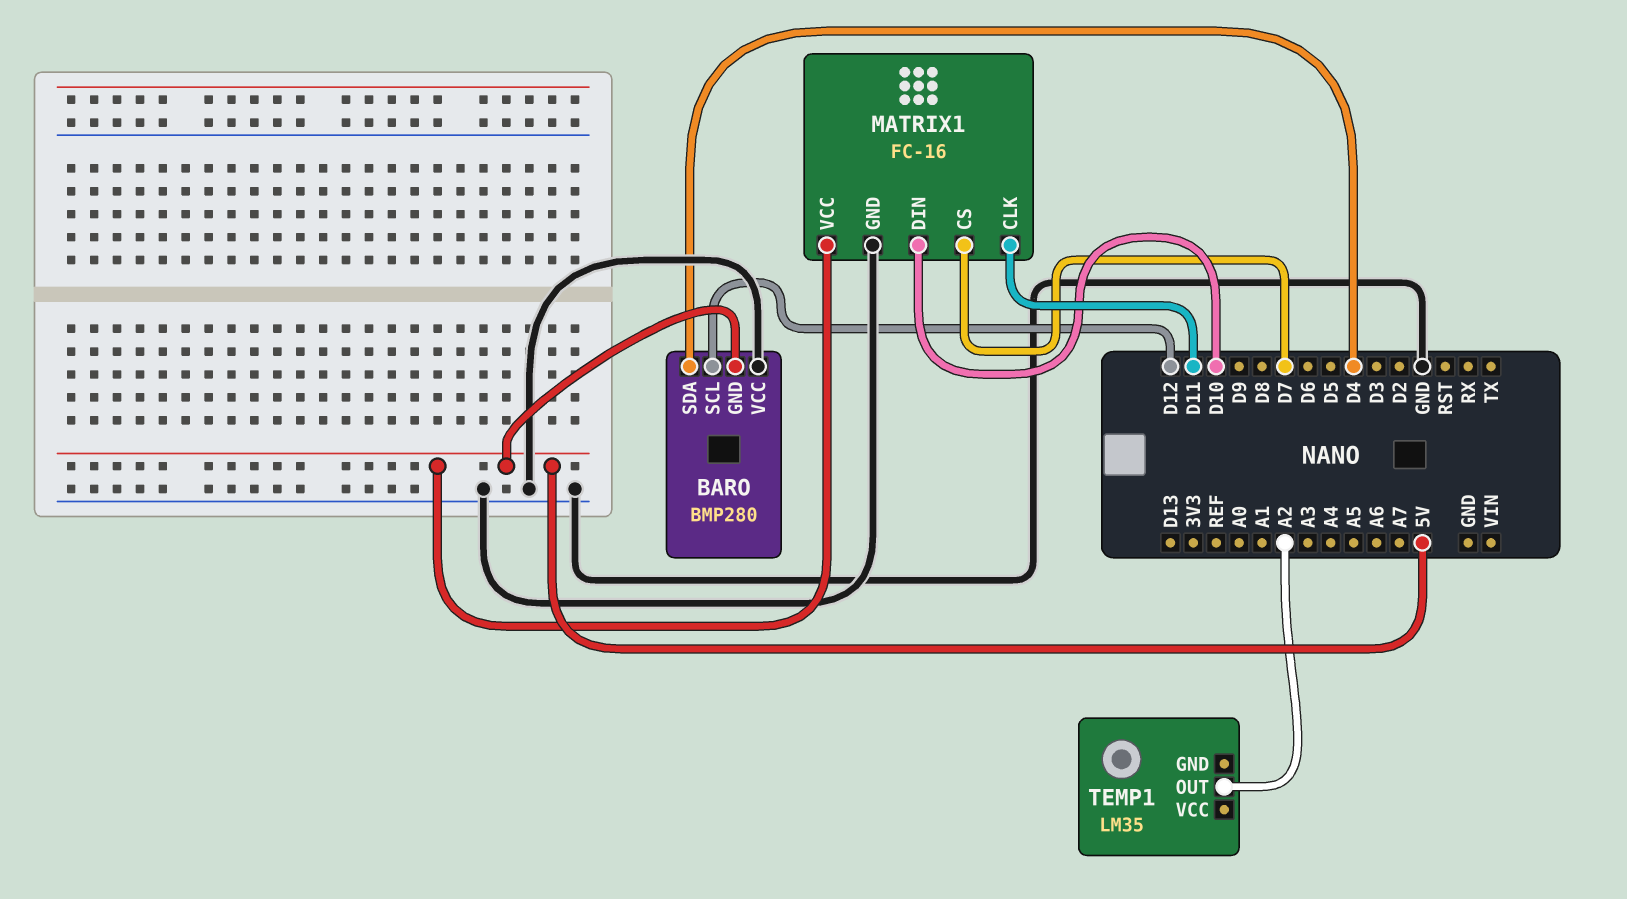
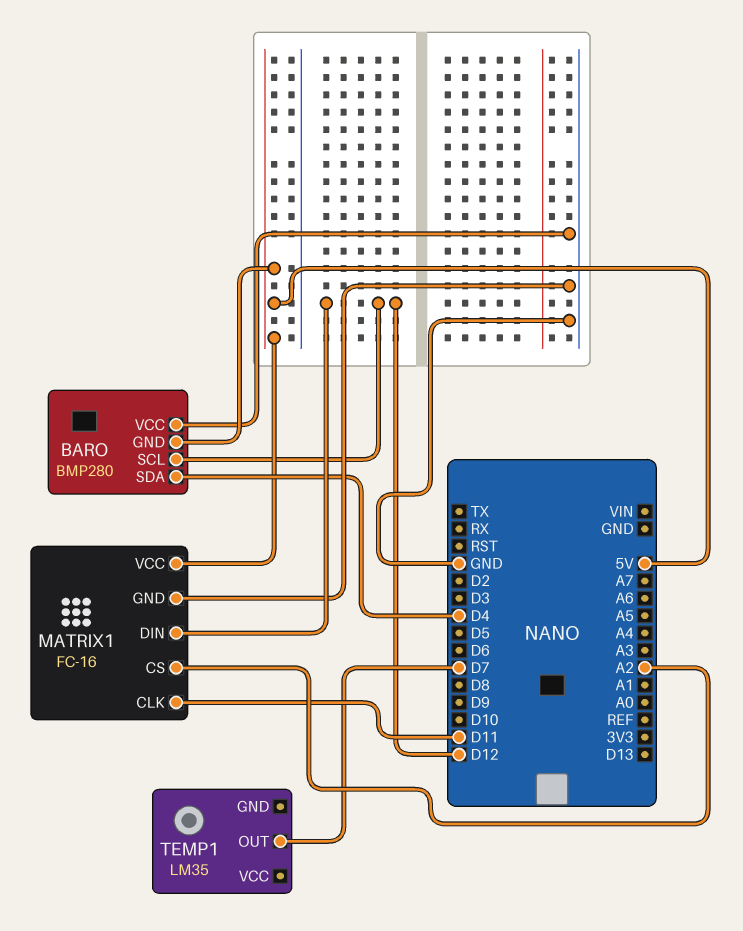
MATRIX1 pin CS: D7 -> A2
MATRIX1 pin DIN: D10 -> D12
TEMP1 pin OUT: A2 -> D7

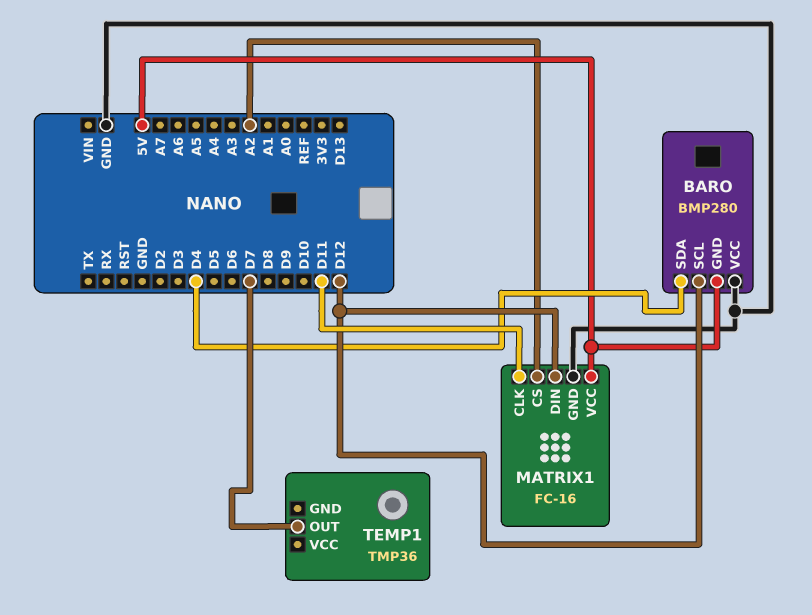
TEMP1: LM35 -> TMP36

